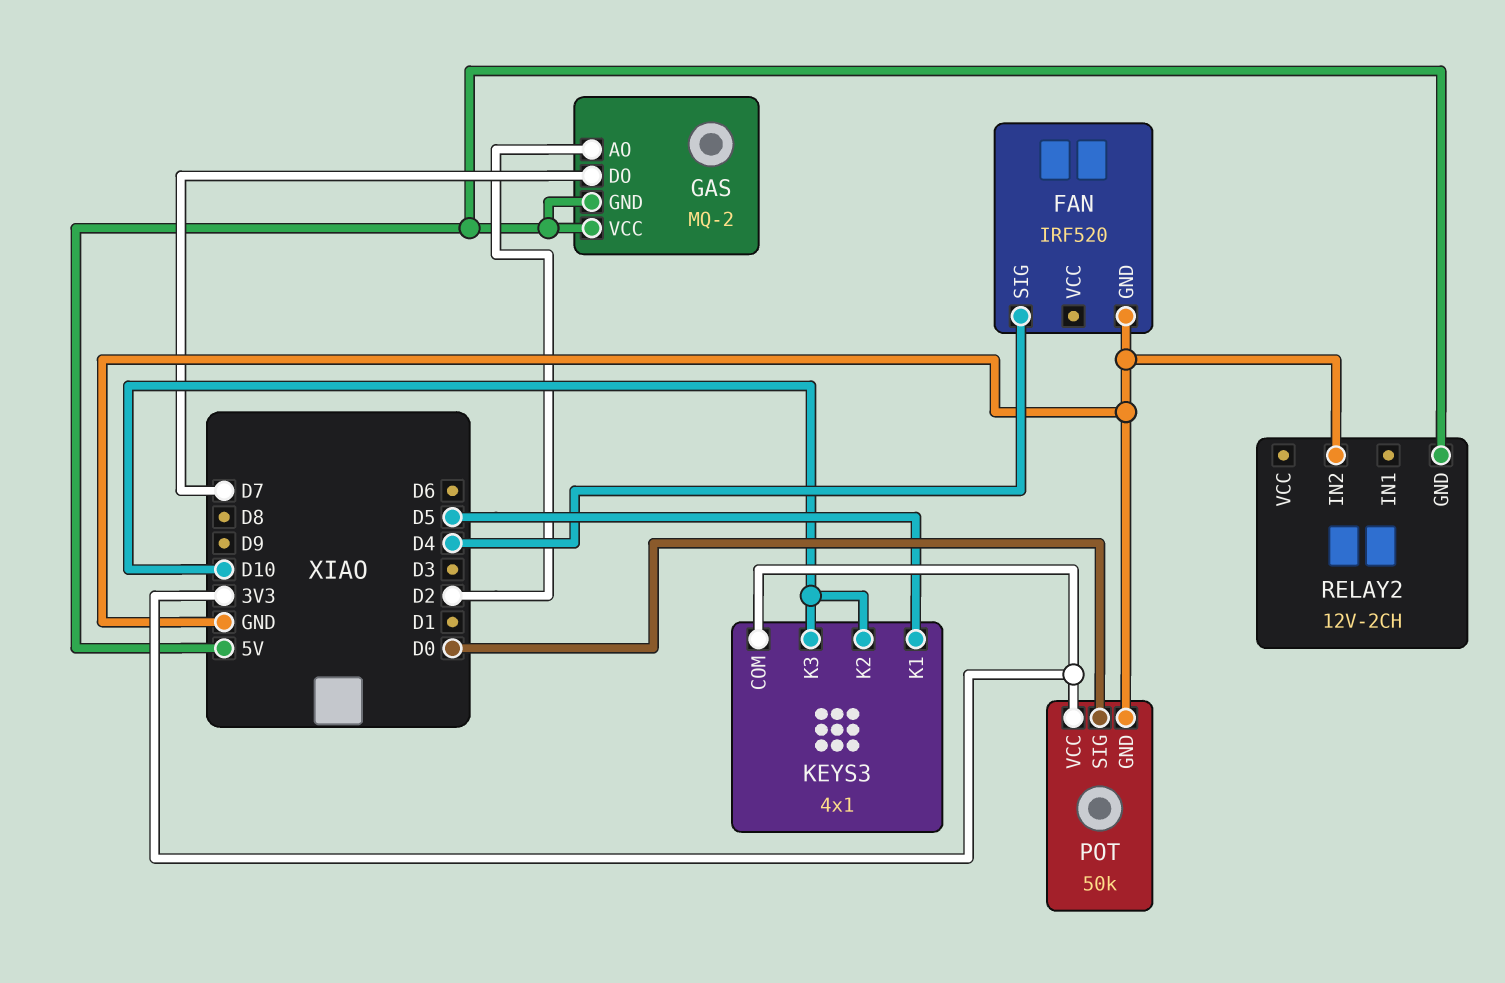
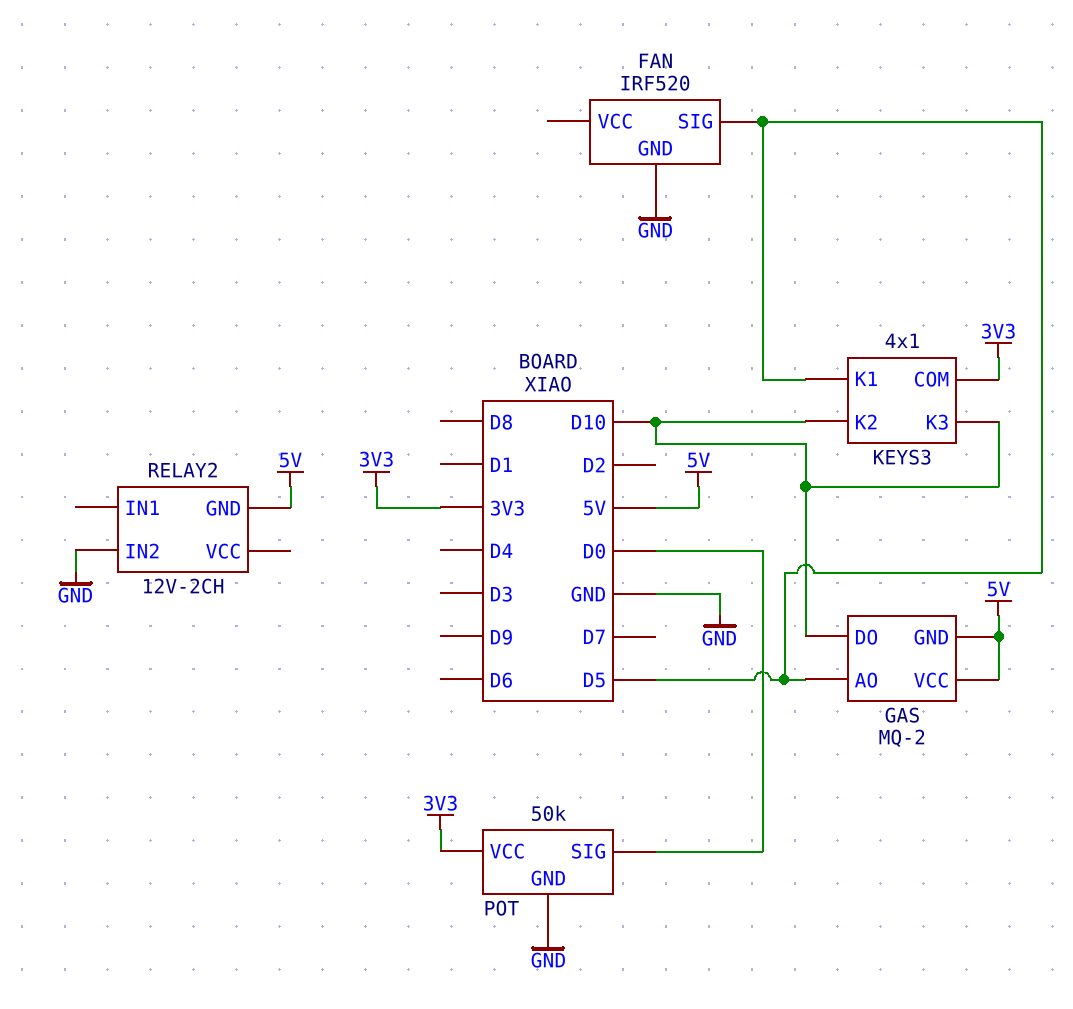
FAN pin SIG: D4 -> D5
GAS pin AO: D2 -> D5
GAS pin DO: D7 -> D10

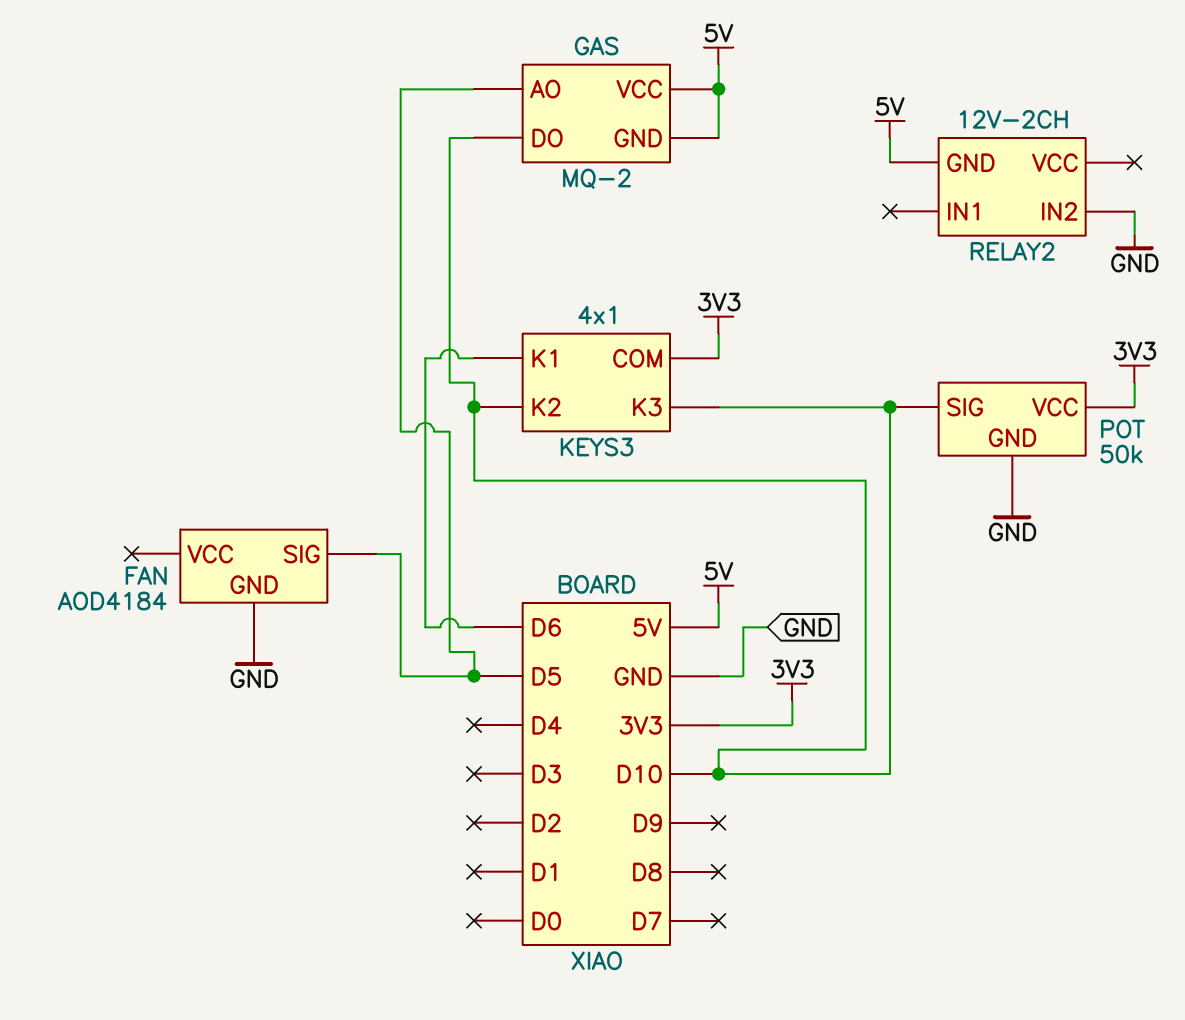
FAN: IRF520 -> AOD4184
KEYS3 pin K1: D5 -> D6
POT pin SIG: D0 -> D10

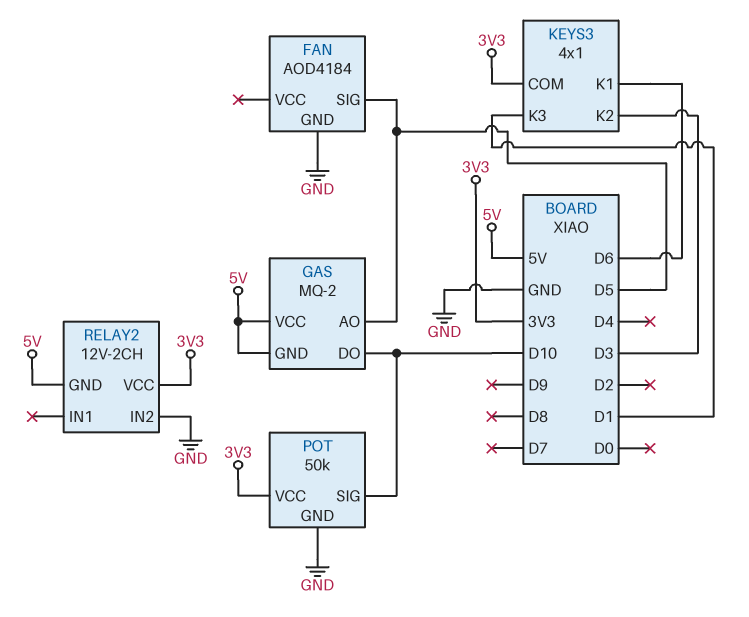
KEYS3 pin K2: D10 -> D3
KEYS3 pin K3: D10 -> D1
RELAY2 pin VCC: none -> 3V3

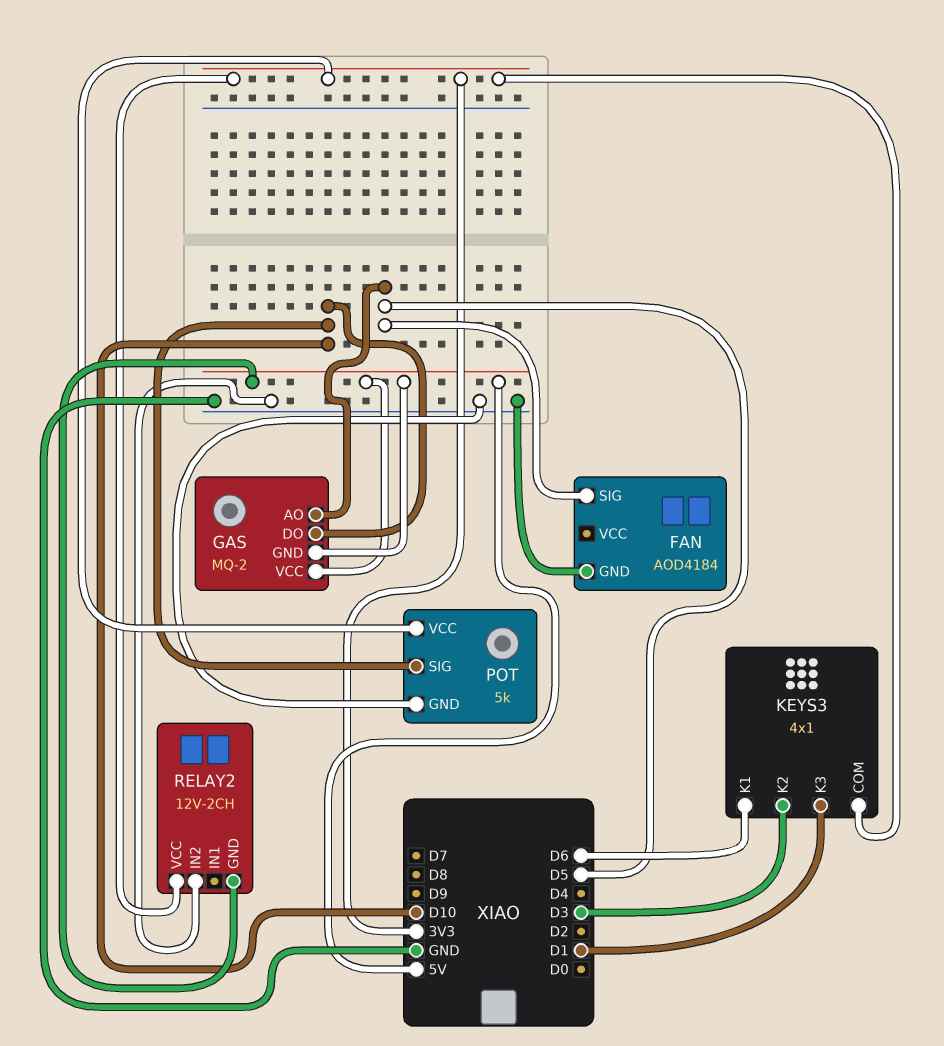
POT: 50k -> 5k

